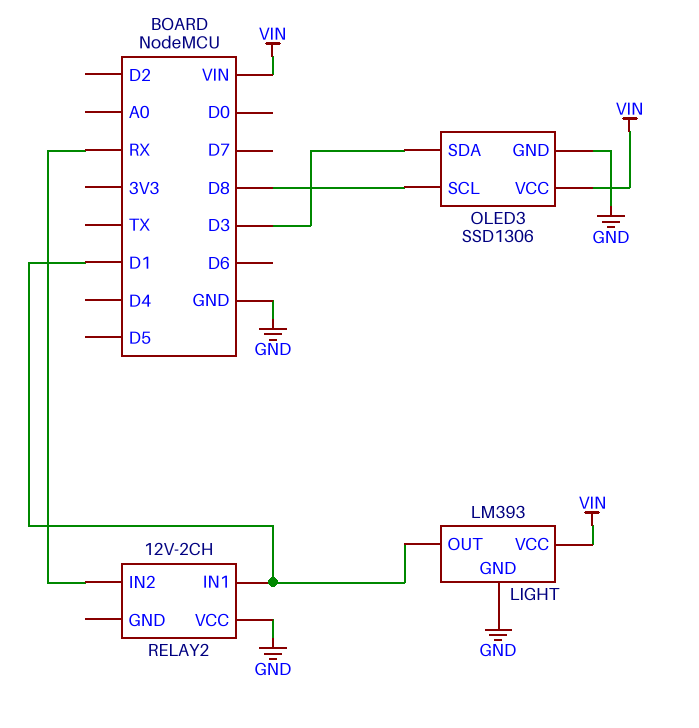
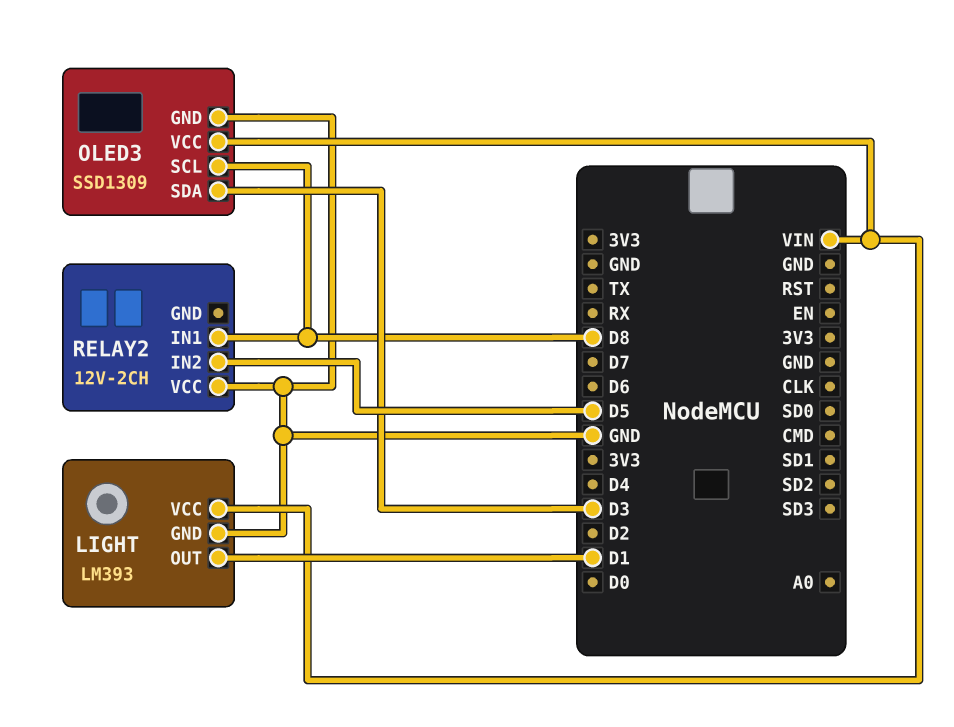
OLED3: SSD1306 -> SSD1309
RELAY2 pin IN1: D1 -> D8
RELAY2 pin IN2: RX -> D5

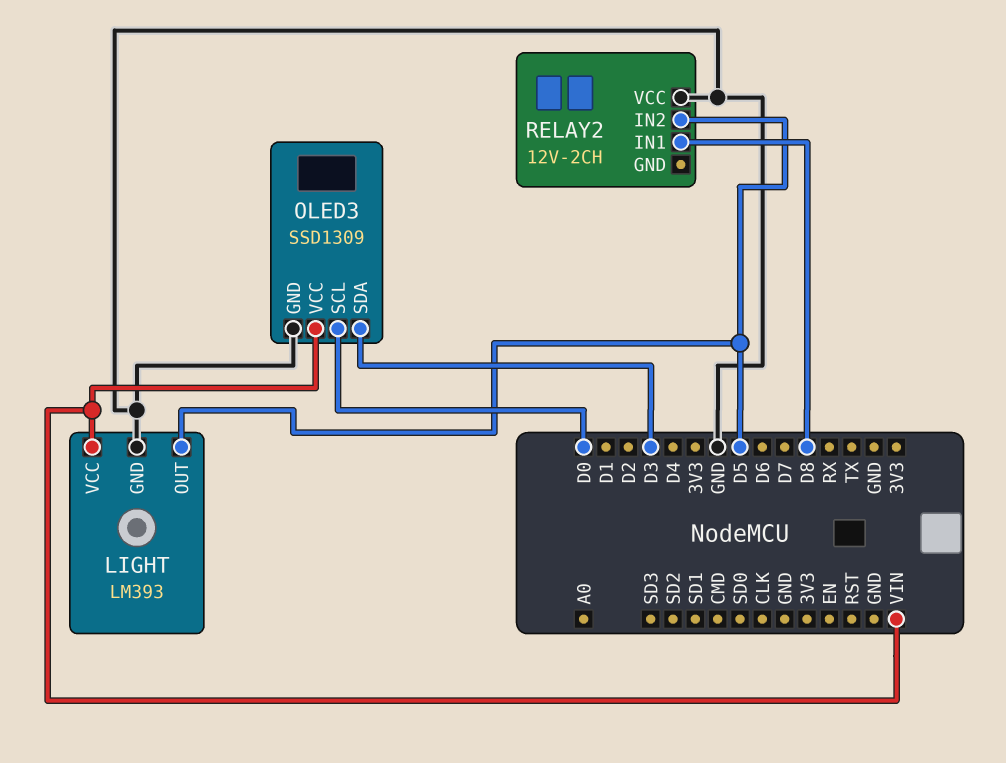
LIGHT pin OUT: D1 -> D5
OLED3 pin SCL: D8 -> D0

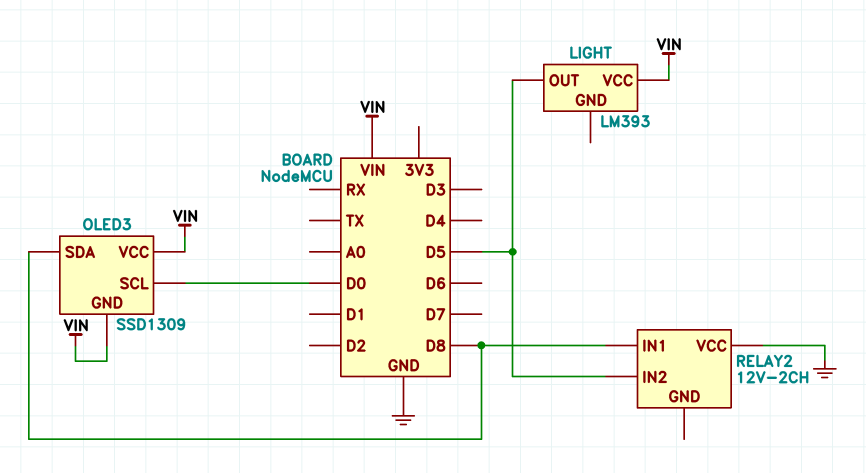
LIGHT pin GND: GND -> none
OLED3 pin GND: GND -> VIN
OLED3 pin SDA: D3 -> D8

